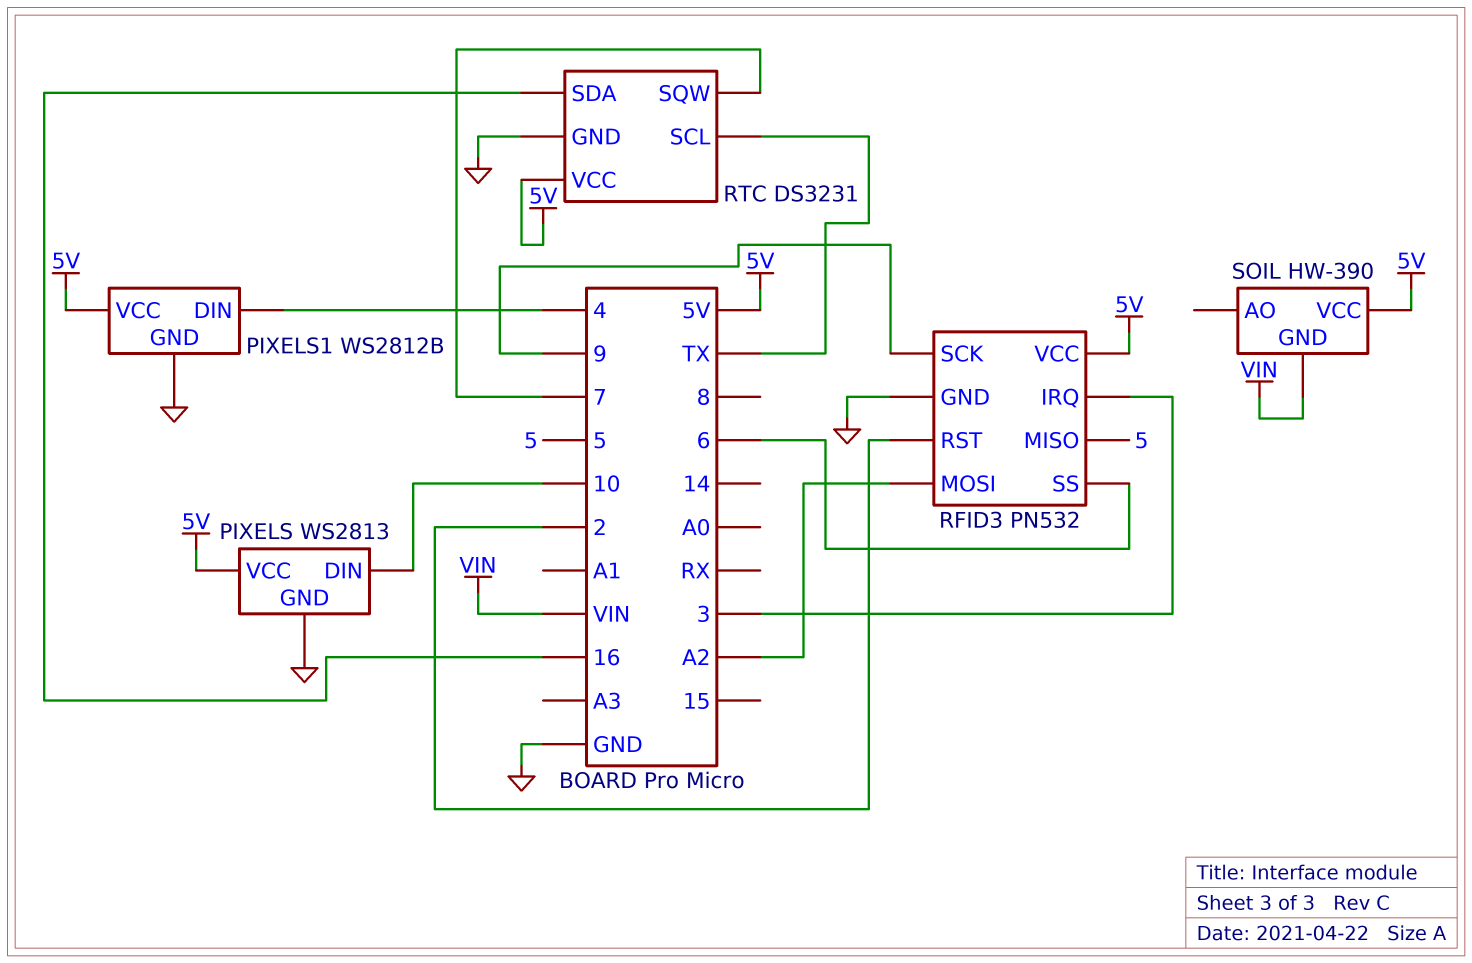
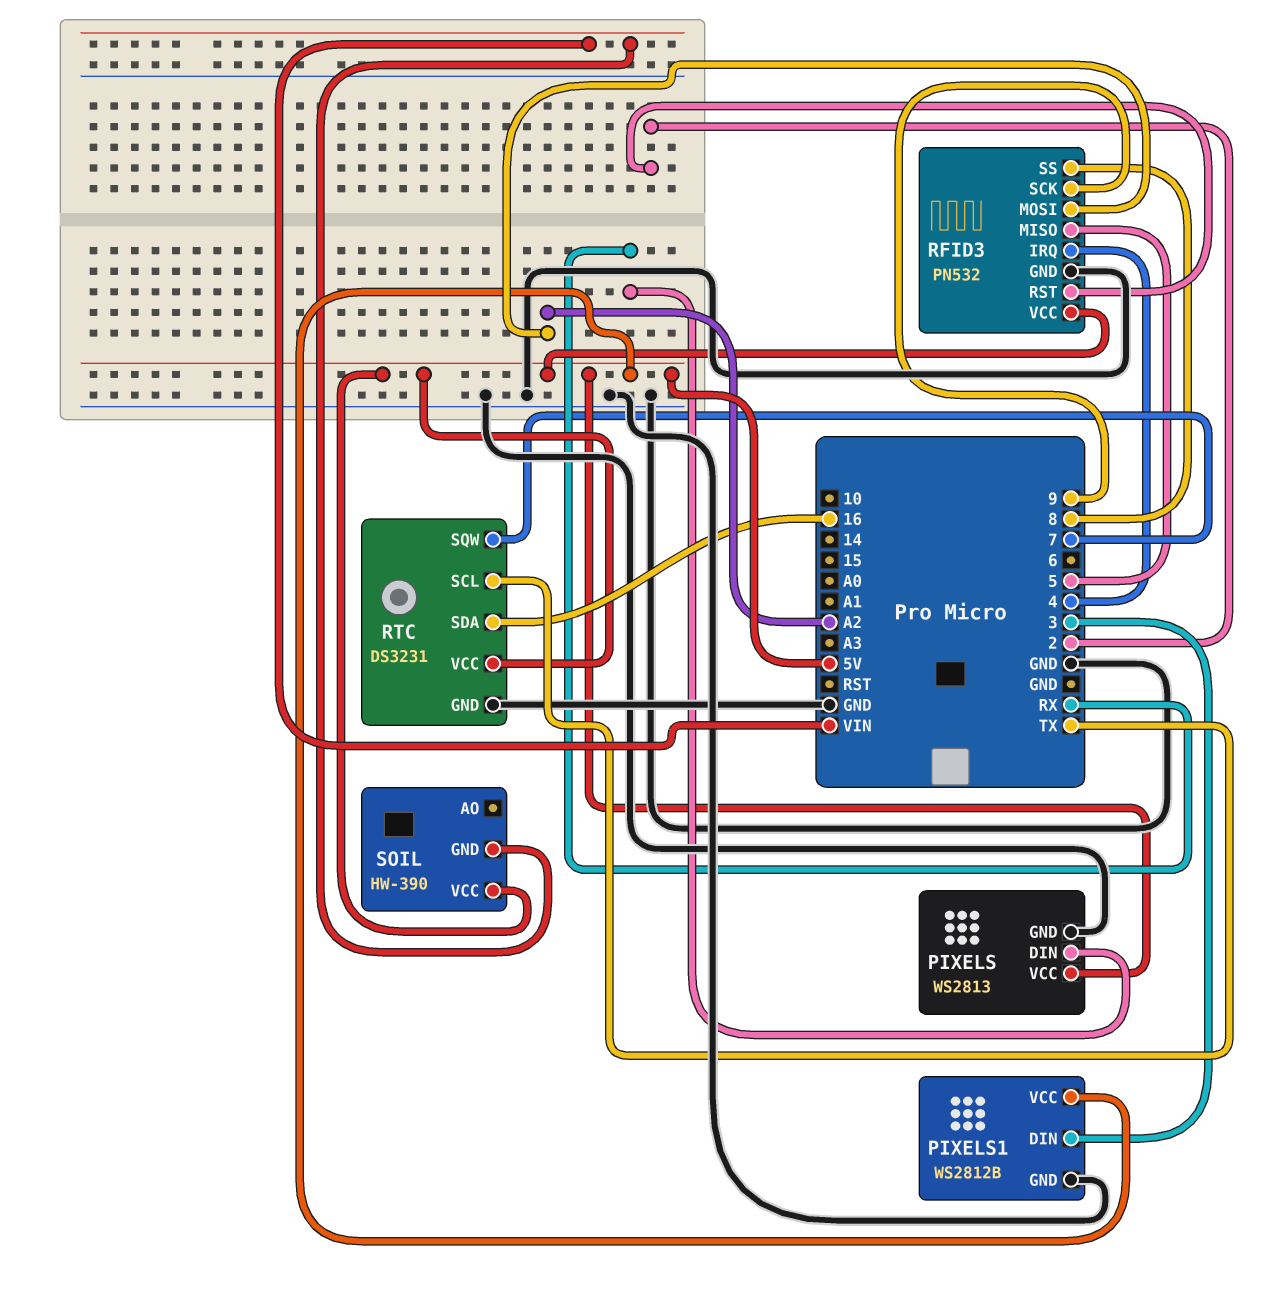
PIXELS pin DIN: 10 -> RX
PIXELS1 pin DIN: 4 -> 3
RFID3 pin IRQ: 3 -> 4
RFID3 pin SS: 6 -> 8

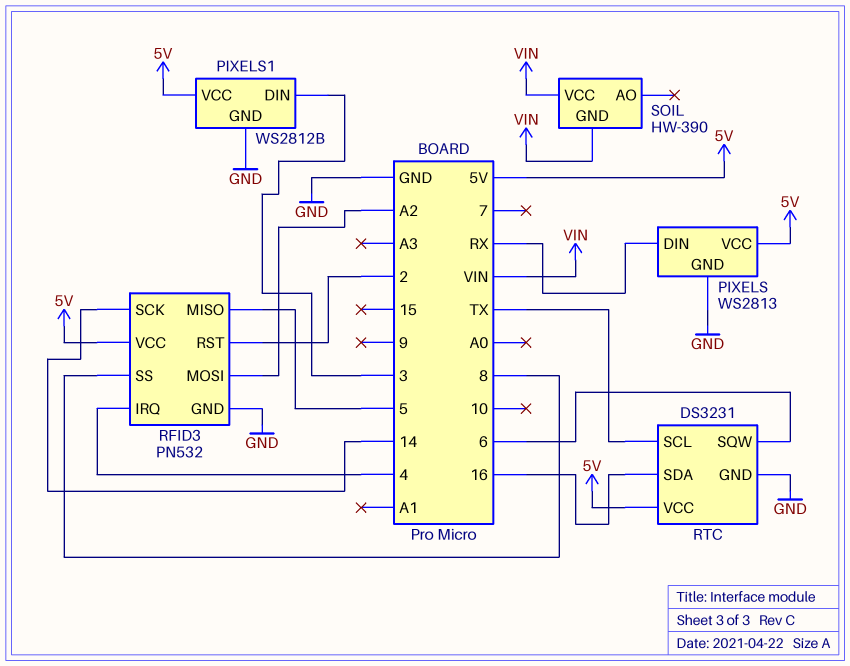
RFID3 pin SCK: 9 -> 14
RTC pin SQW: 7 -> 6
SOIL pin VCC: 5V -> VIN

